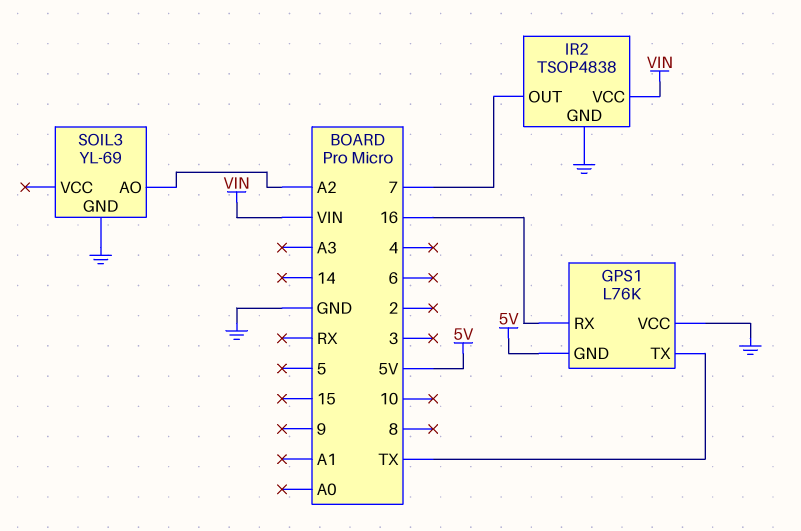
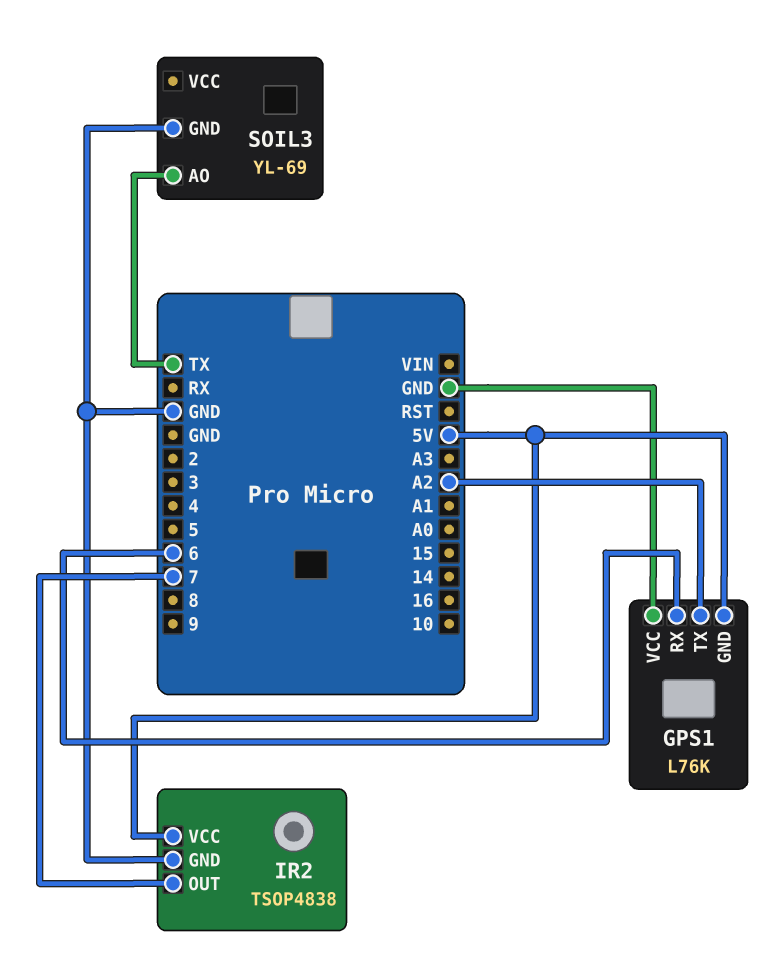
GPS1 pin RX: 16 -> 6
GPS1 pin TX: TX -> A2
IR2 pin VCC: VIN -> 5V
SOIL3 pin AO: A2 -> TX

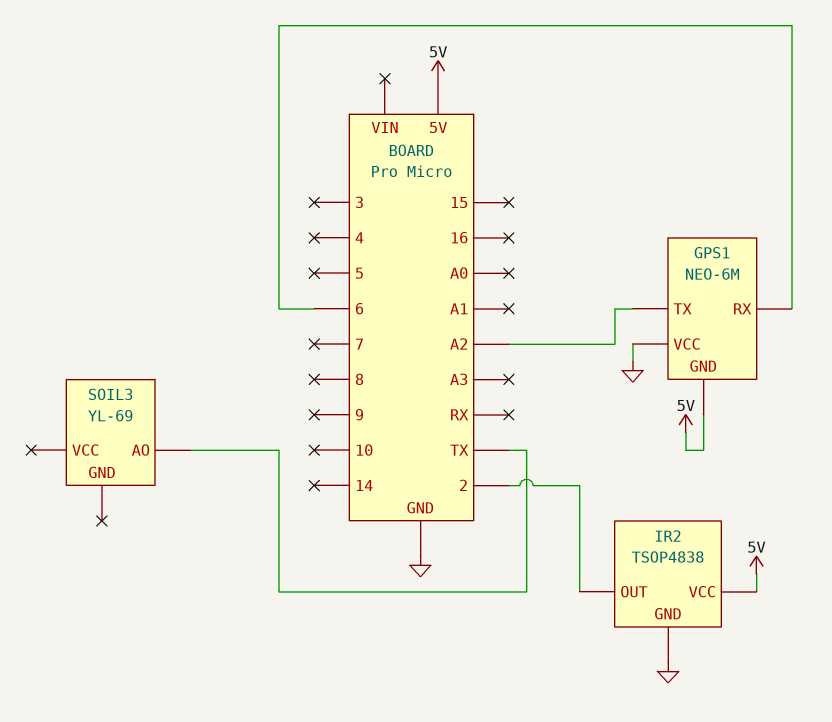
GPS1: L76K -> NEO-6M
IR2 pin OUT: 7 -> 2
SOIL3 pin GND: GND -> none

